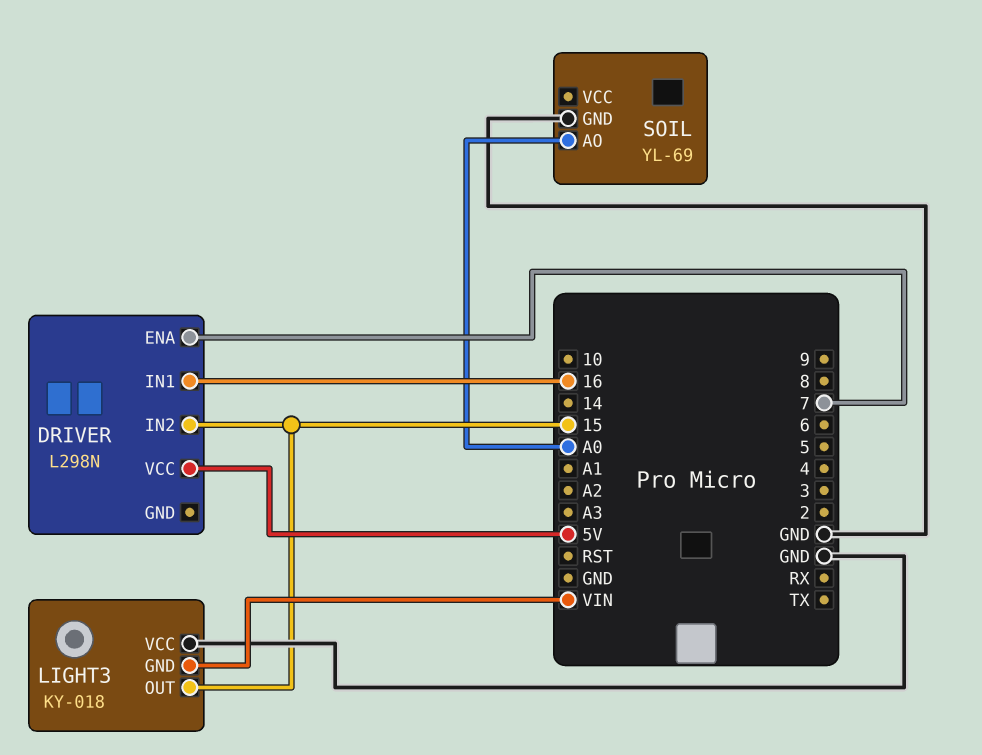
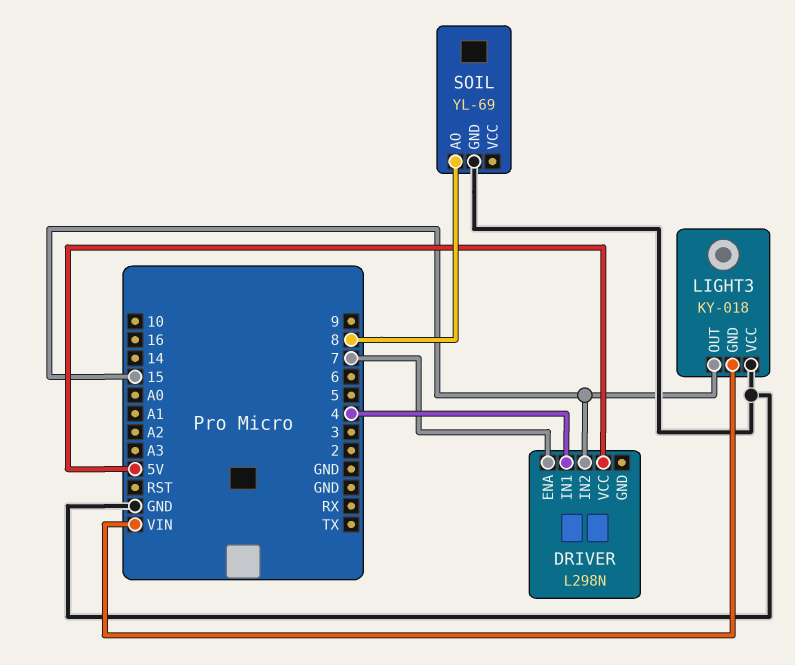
DRIVER pin IN1: 16 -> 4
SOIL pin AO: A0 -> 8

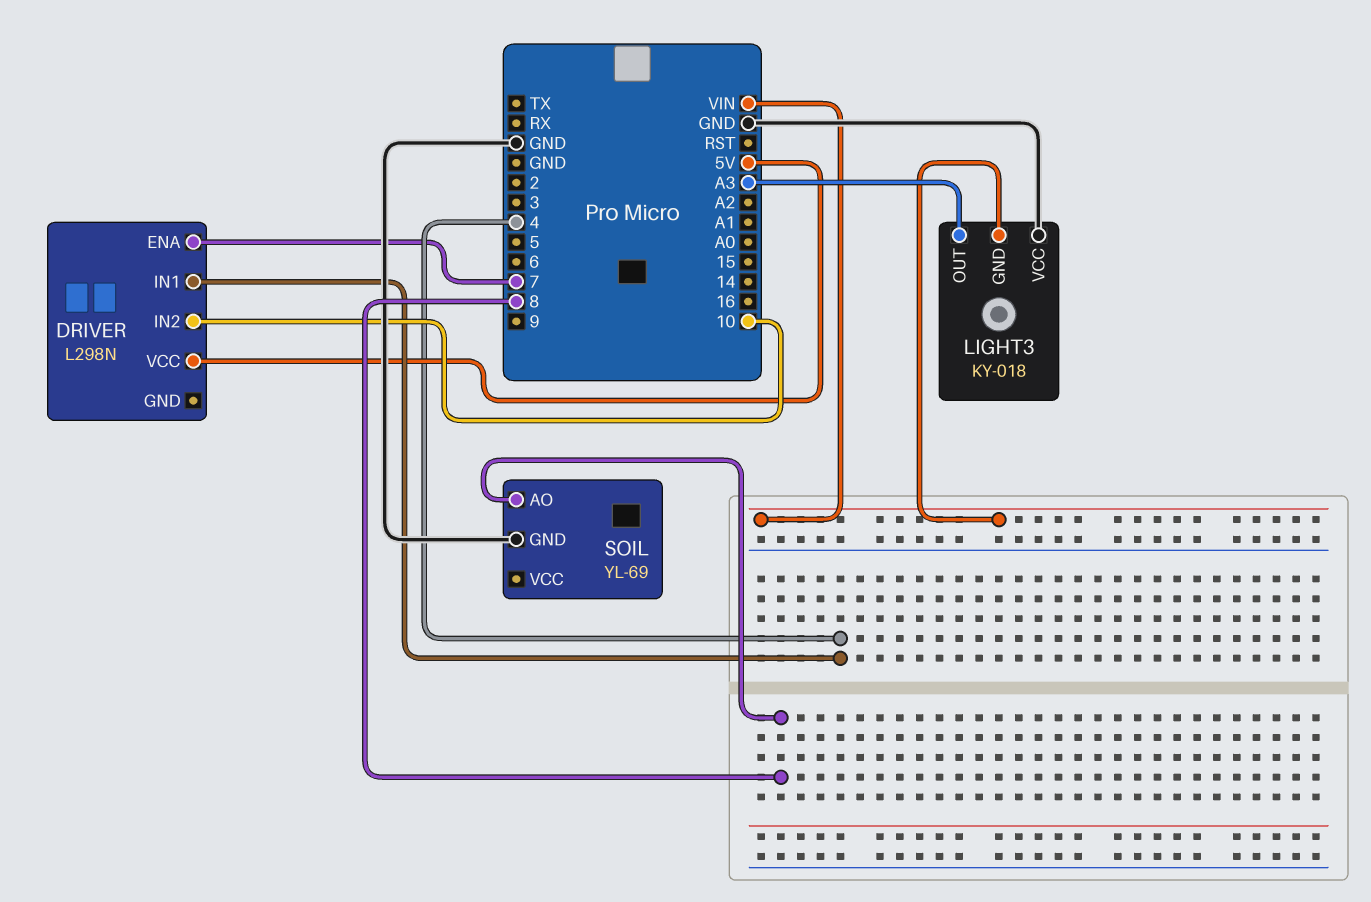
DRIVER pin IN2: 15 -> 10
LIGHT3 pin OUT: 15 -> A3

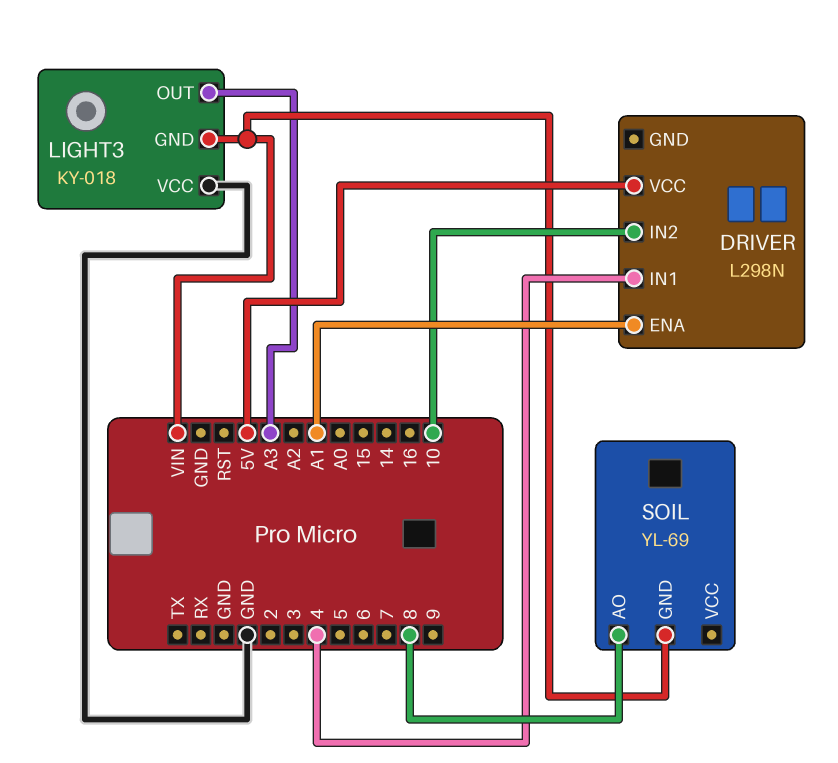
DRIVER pin ENA: 7 -> A1
SOIL pin GND: GND -> VIN

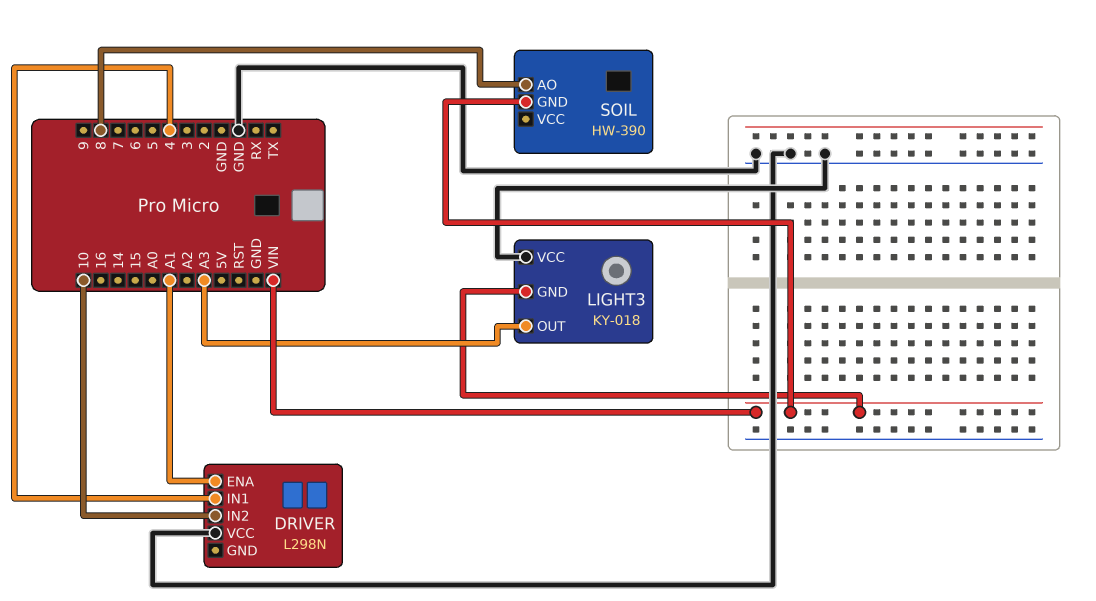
DRIVER pin VCC: 5V -> GND
SOIL: YL-69 -> HW-390

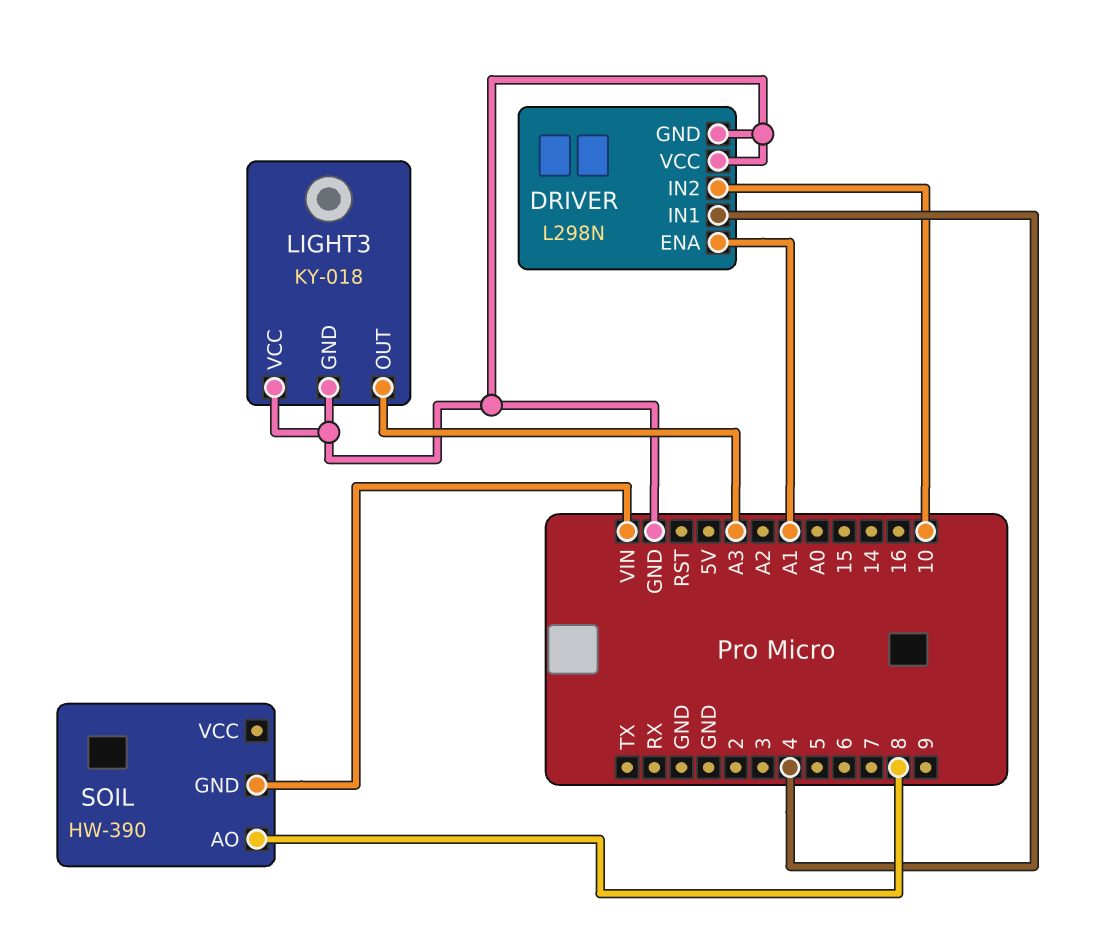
DRIVER pin GND: none -> GND
LIGHT3 pin GND: VIN -> GND

